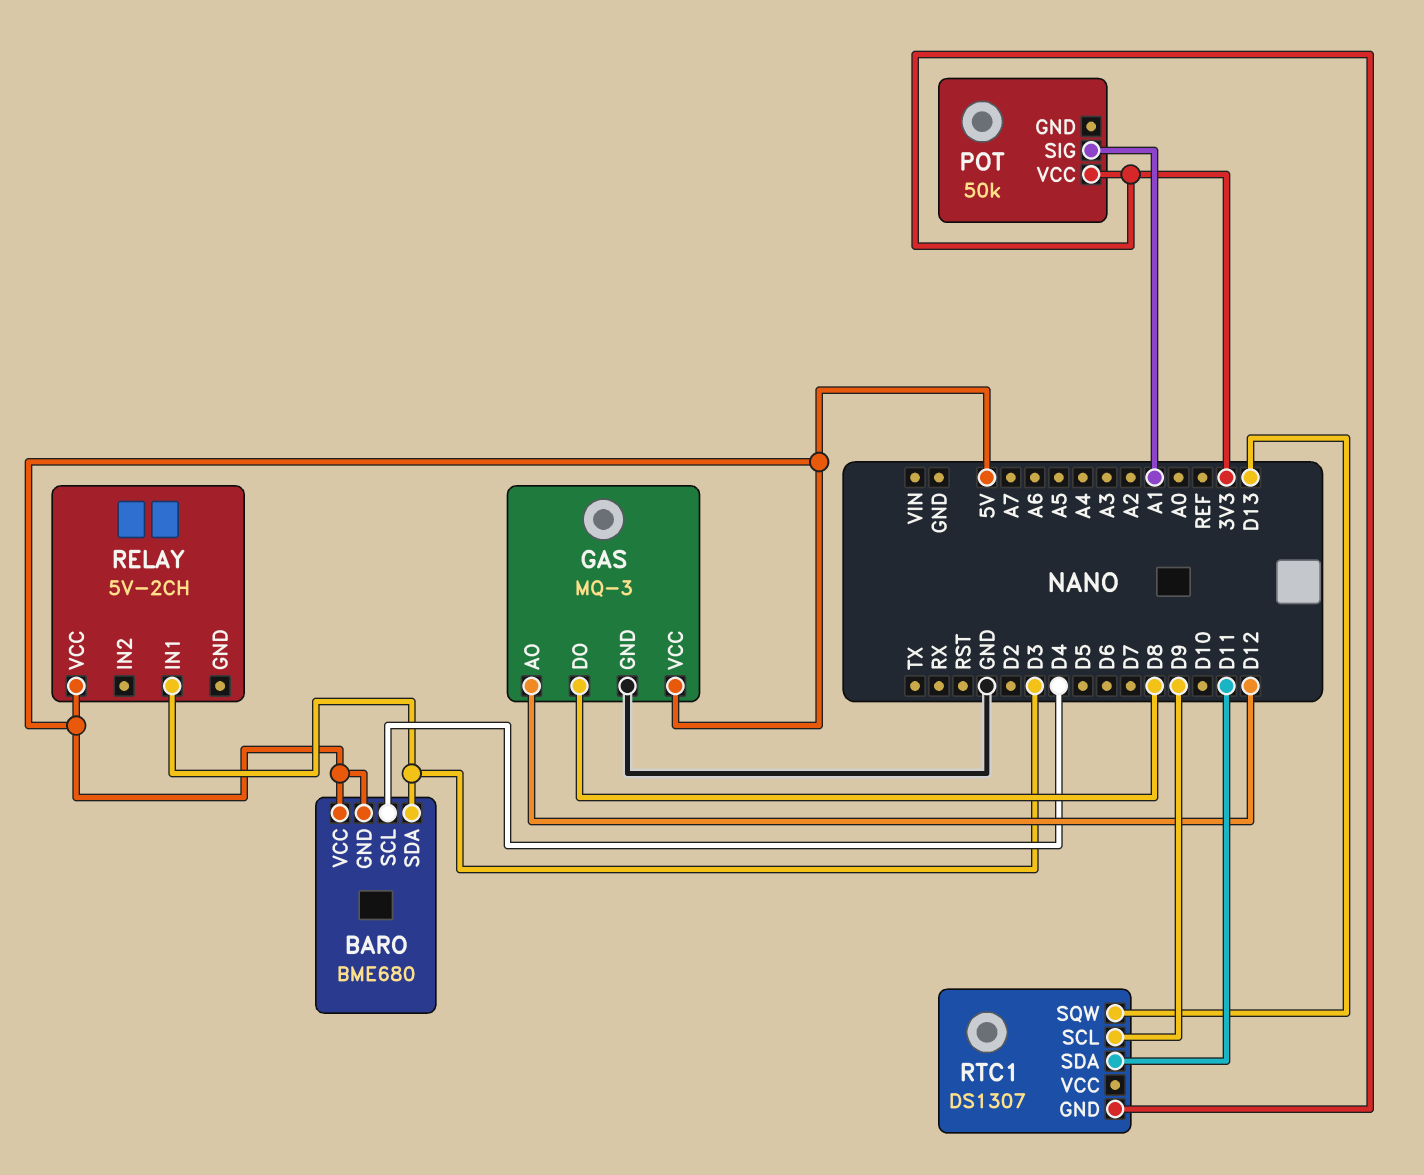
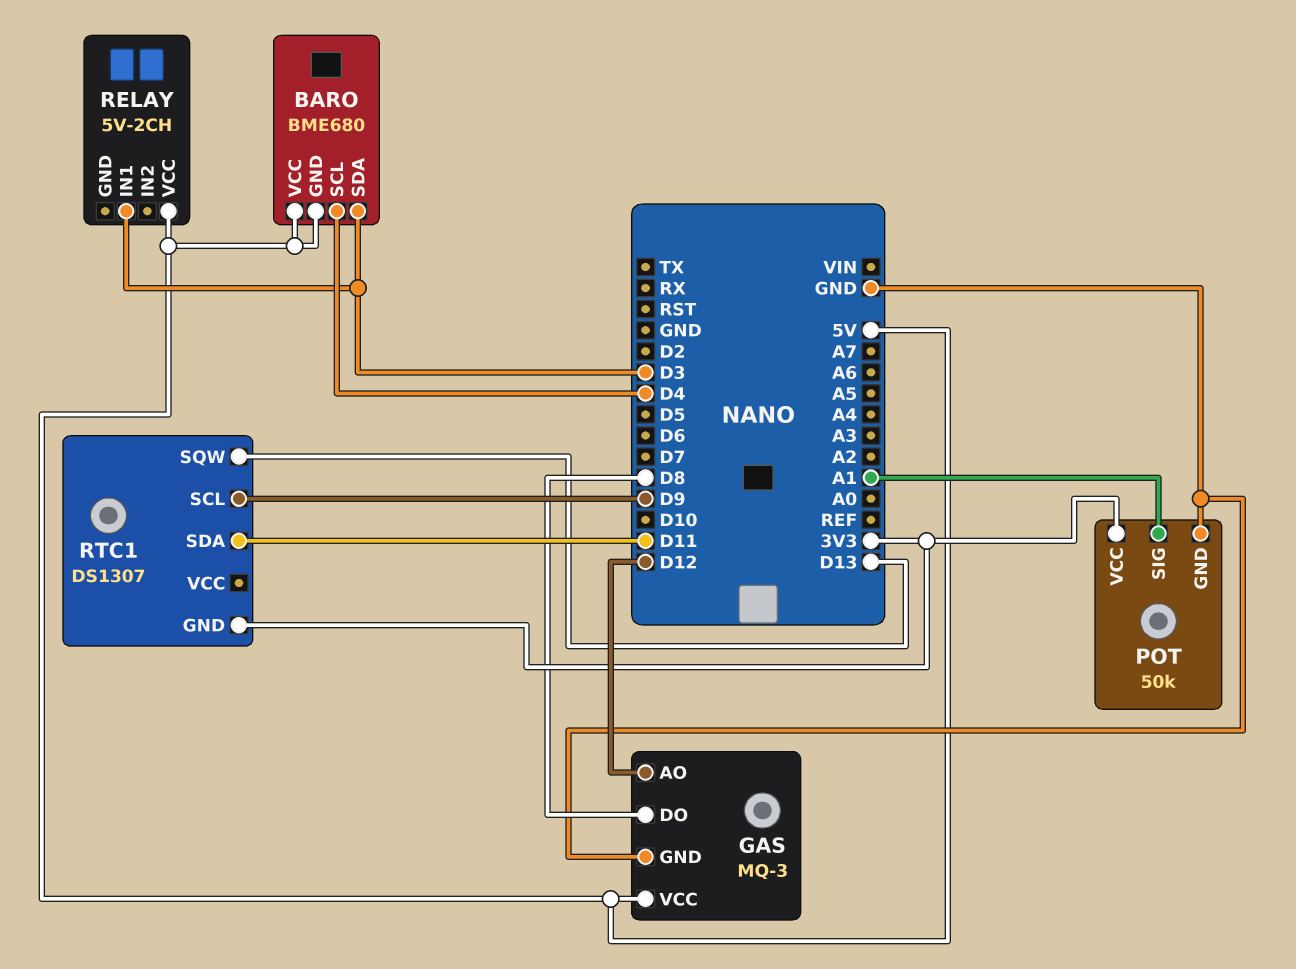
POT pin GND: none -> GND

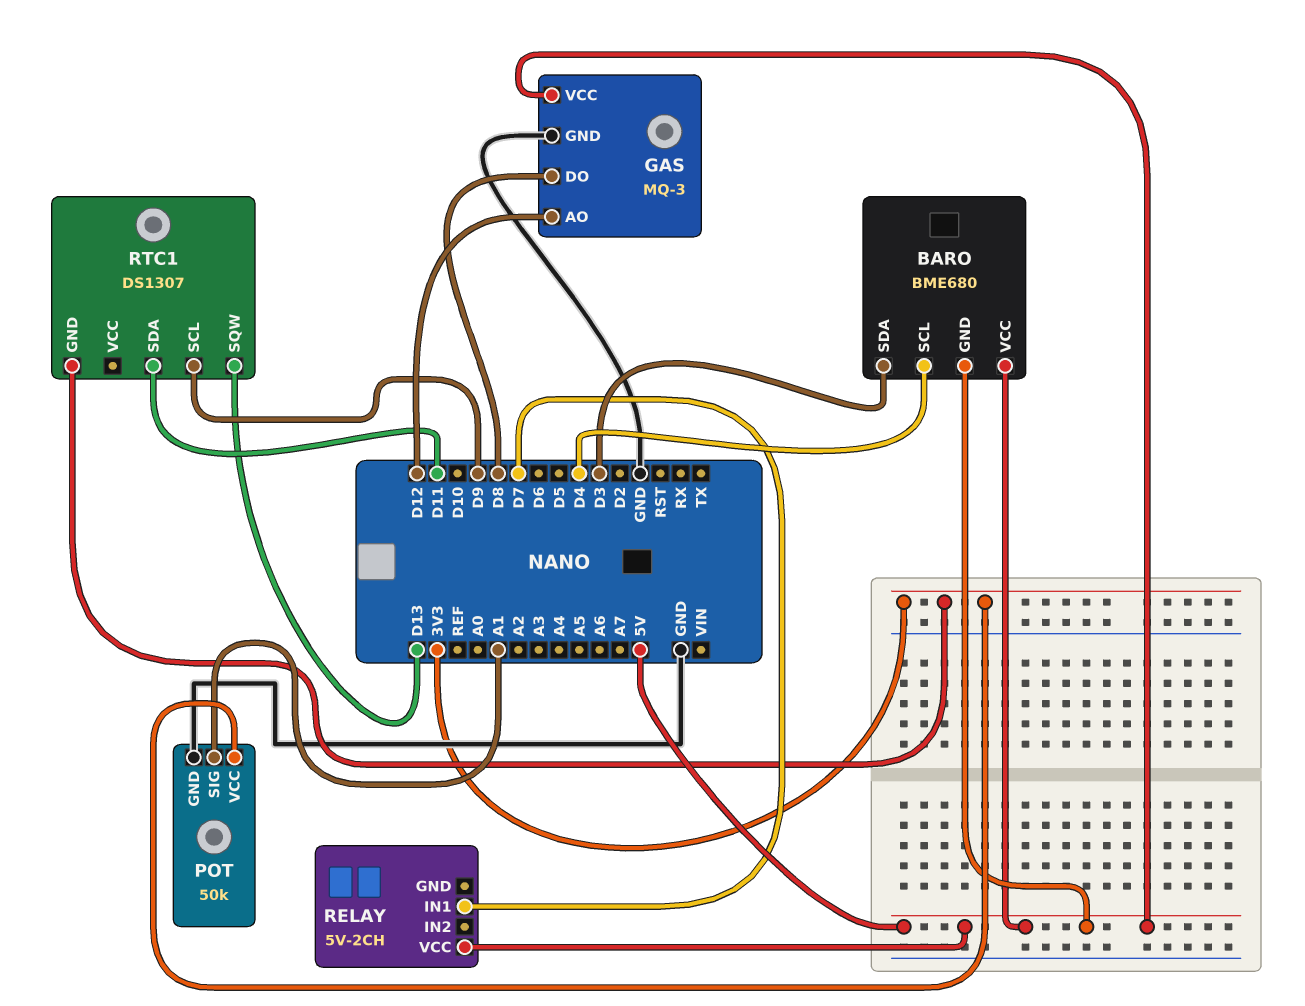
RELAY pin IN1: D3 -> D7

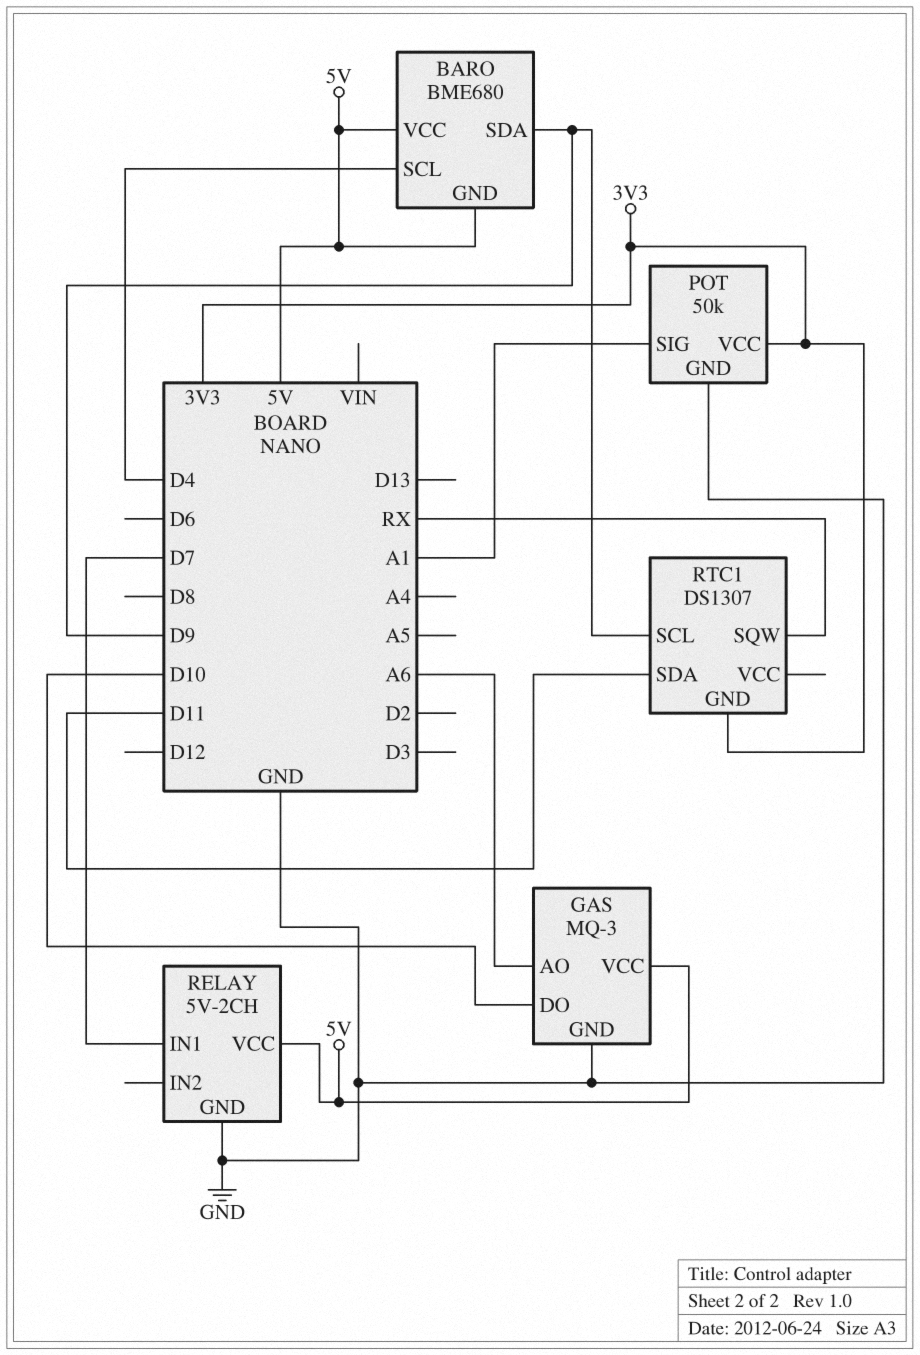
BARO pin SDA: D3 -> D9
GAS pin AO: D12 -> A6
GAS pin DO: D8 -> D10
RELAY pin GND: none -> GND
RTC1 pin SQW: D13 -> RX

